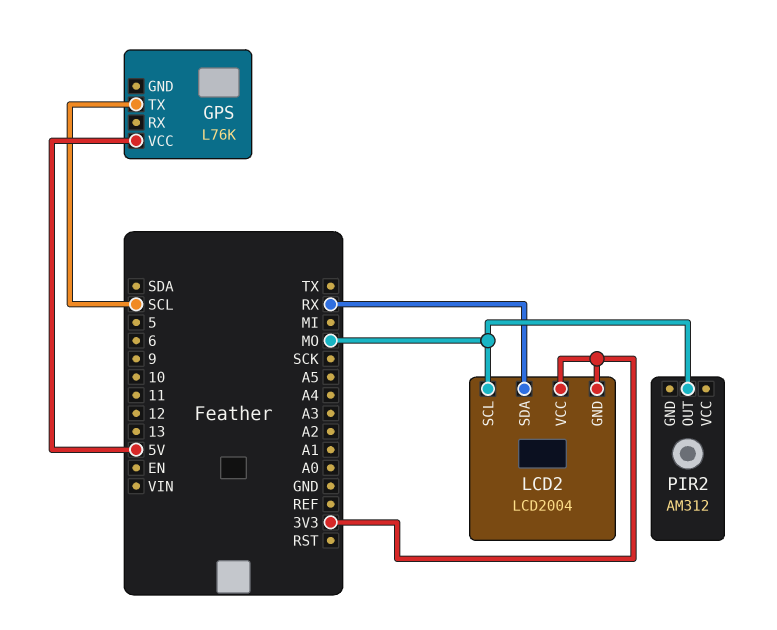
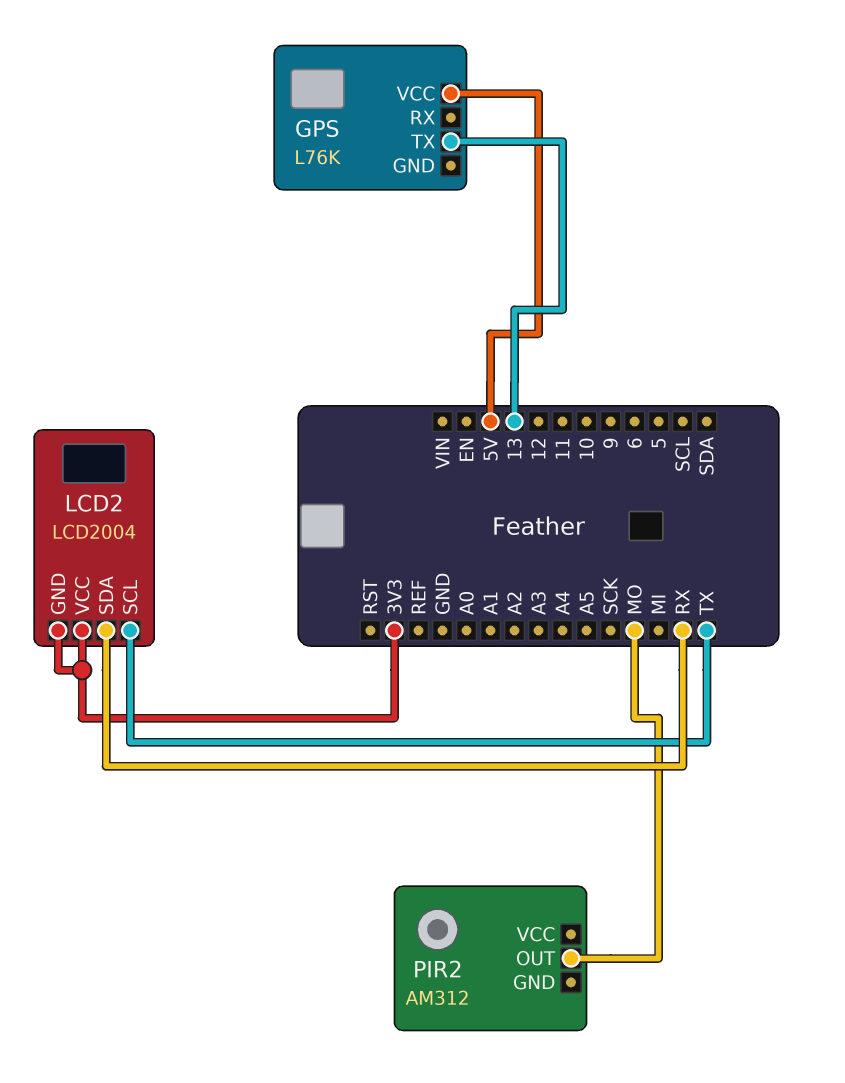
GPS pin TX: SCL -> 13
LCD2 pin SCL: MO -> TX

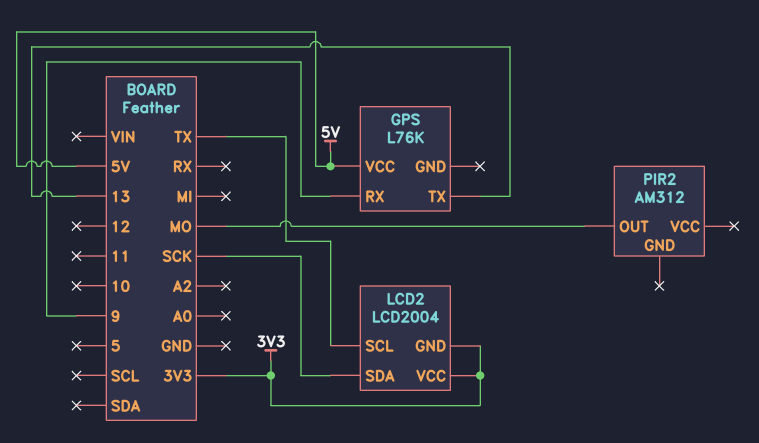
GPS pin RX: none -> 9
LCD2 pin SDA: RX -> SCK

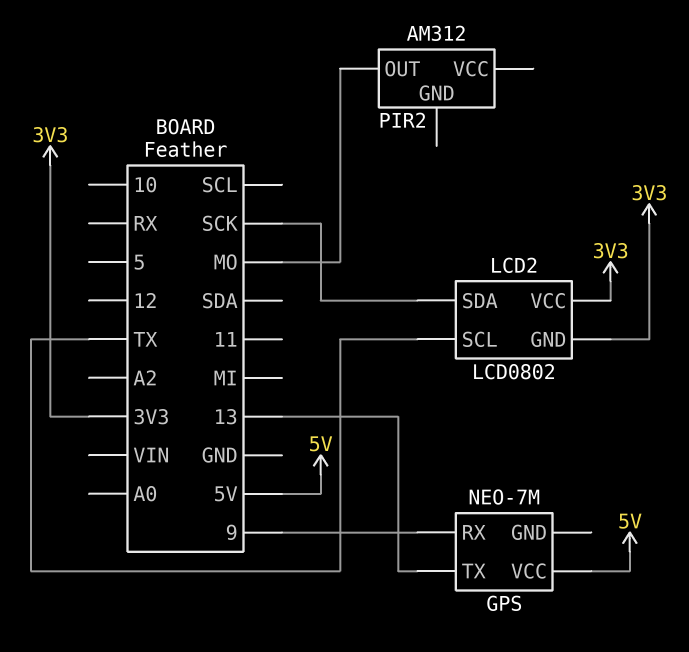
GPS: L76K -> NEO-7M
LCD2: LCD2004 -> LCD0802

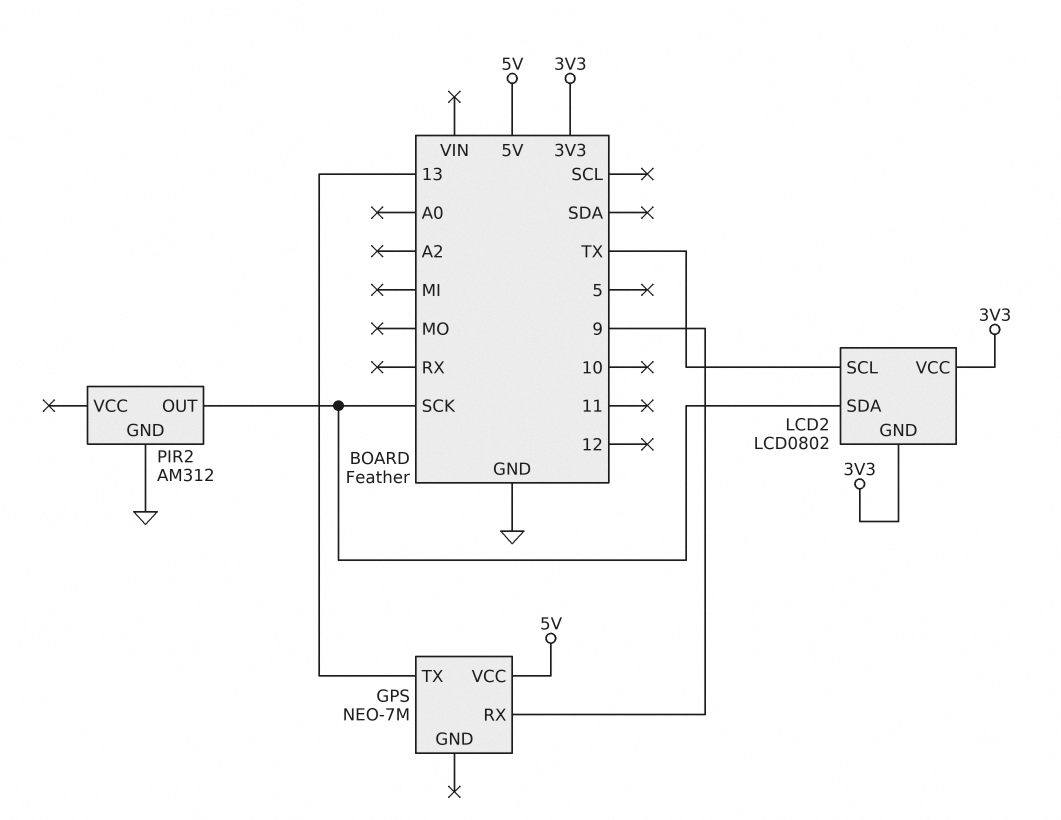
PIR2 pin GND: none -> GND
PIR2 pin OUT: MO -> SCK

